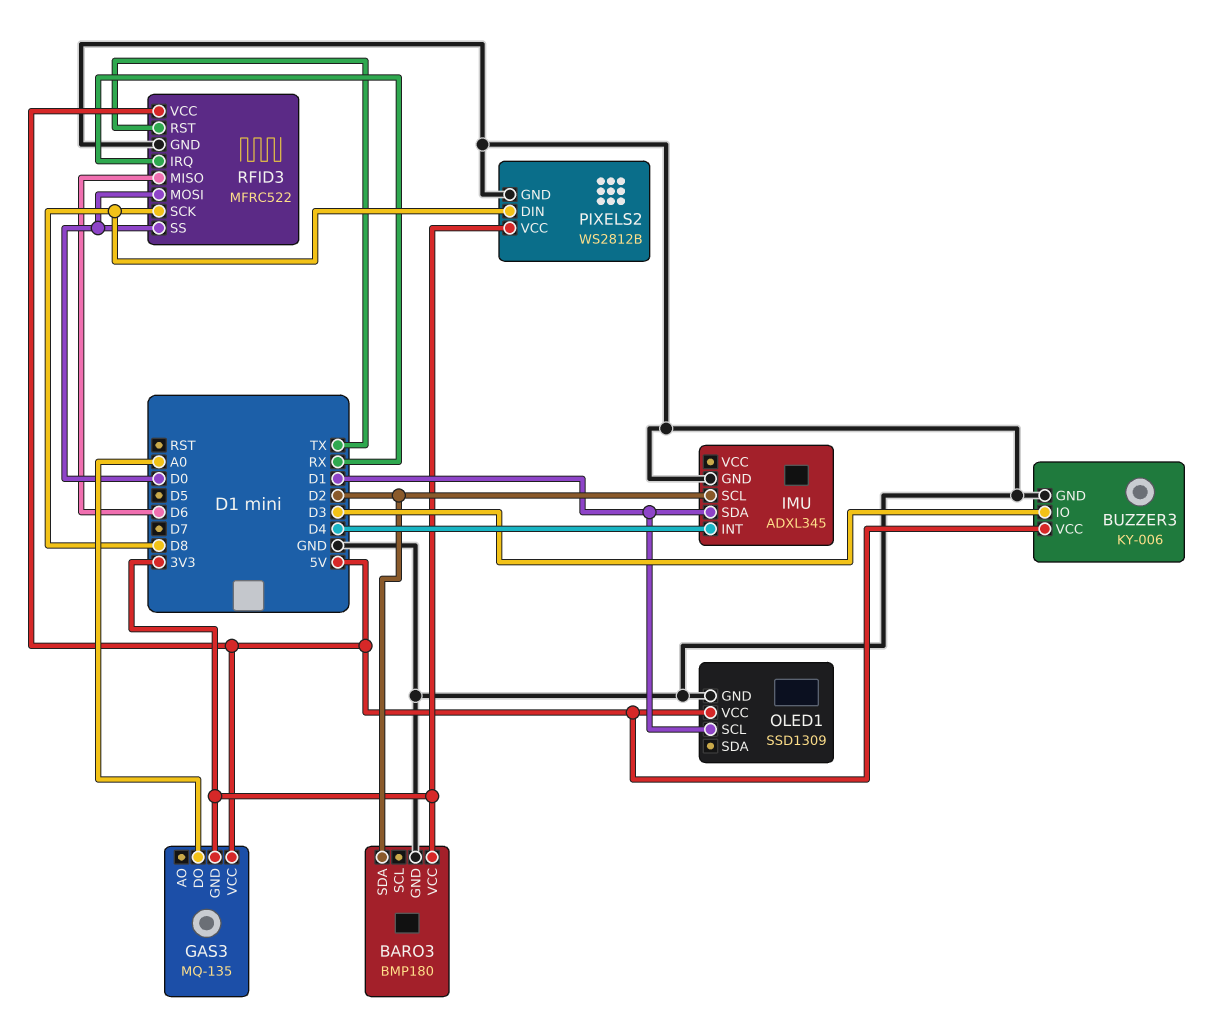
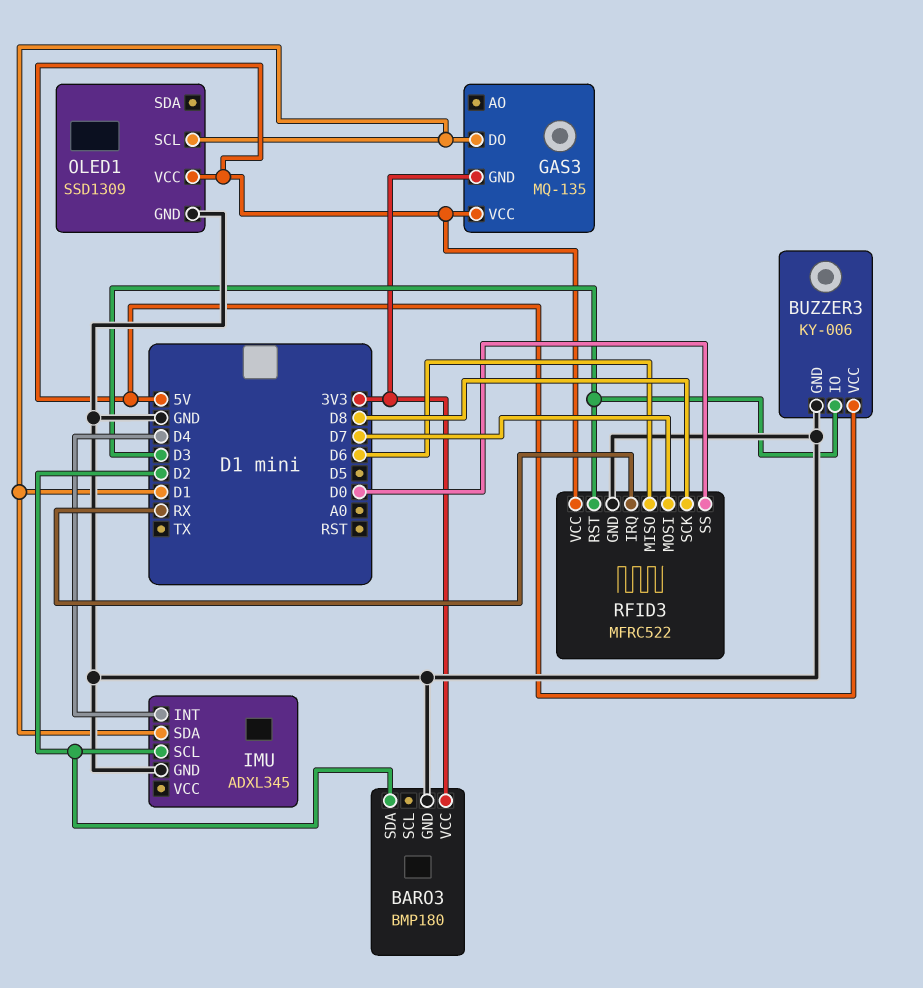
GAS3 pin DO: A0 -> D1
PIXELS2: WS2812B -> none
PIXELS2 pin DIN: D8 -> none
PIXELS2 pin GND: GND -> none
PIXELS2 pin VCC: 3V3 -> none
RFID3 pin MOSI: D0 -> D7
RFID3 pin RST: TX -> D3

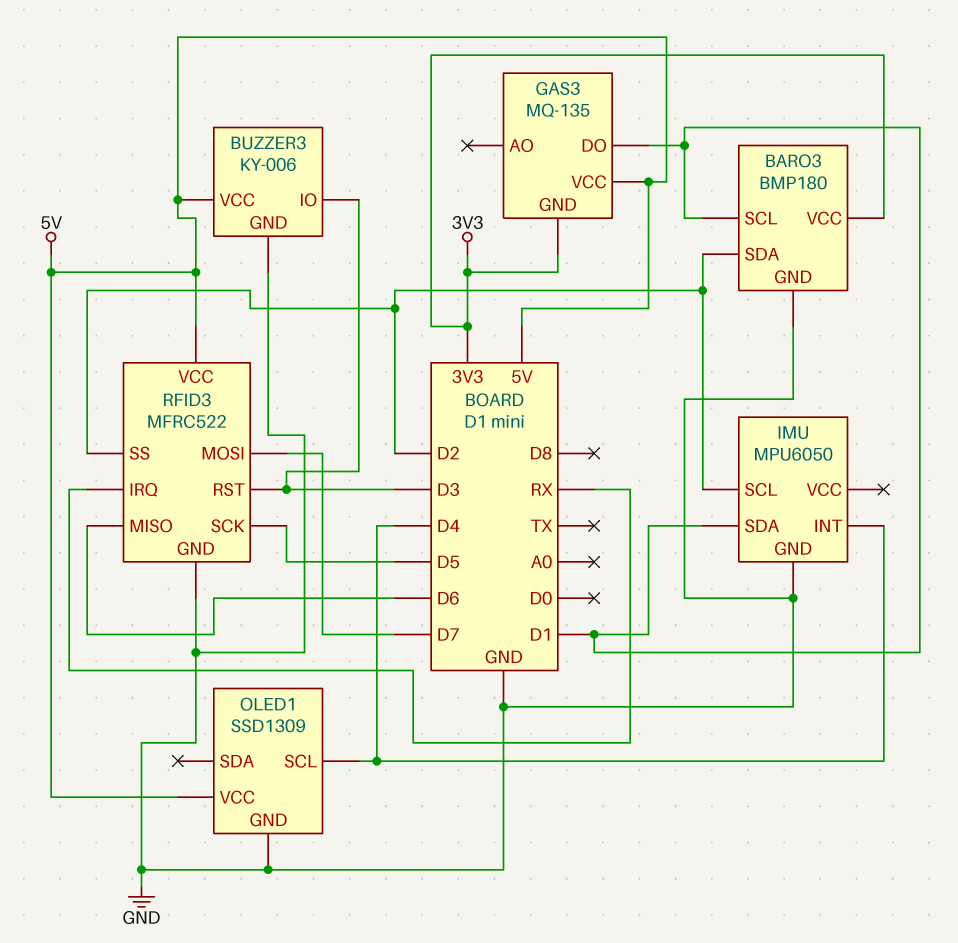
BARO3 pin SCL: none -> D1
IMU: ADXL345 -> MPU6050
OLED1 pin SCL: D1 -> D4
RFID3 pin SCK: D8 -> D5
RFID3 pin SS: D0 -> D2

